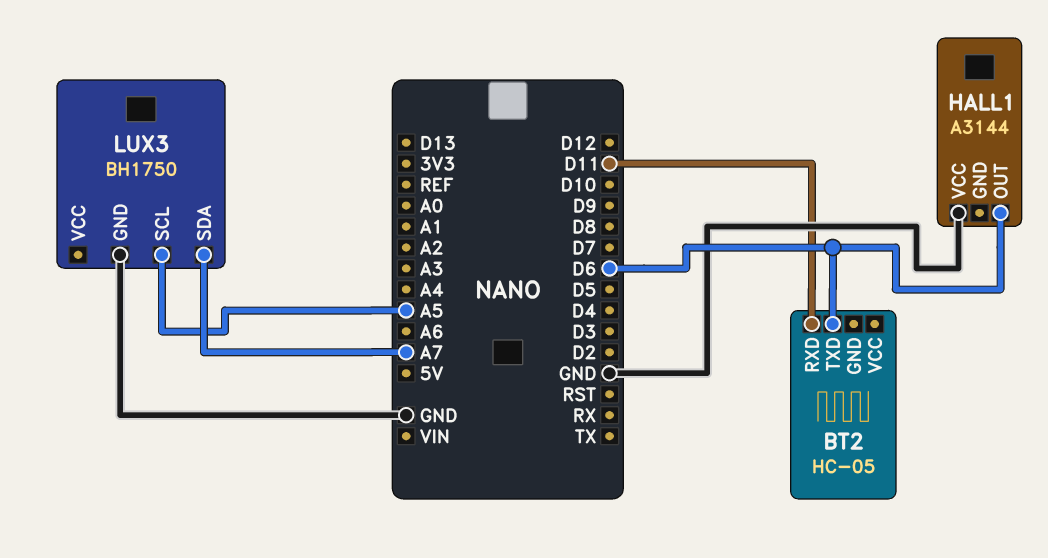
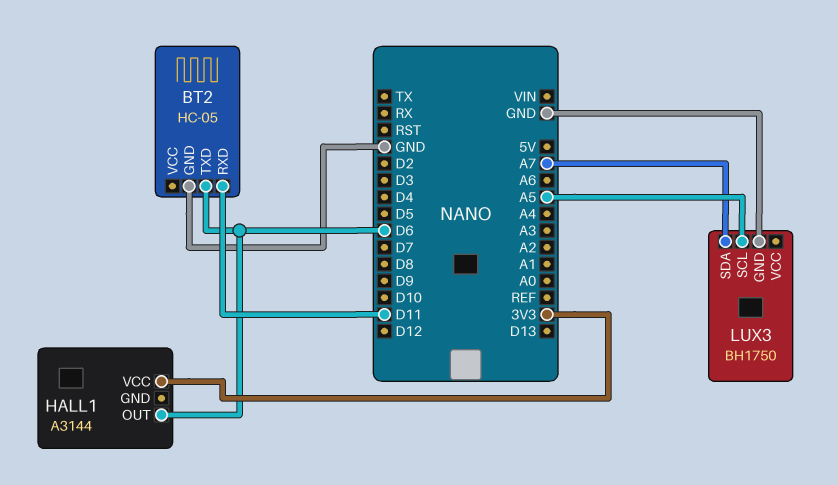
BT2 pin GND: none -> GND
HALL1 pin VCC: GND -> 3V3

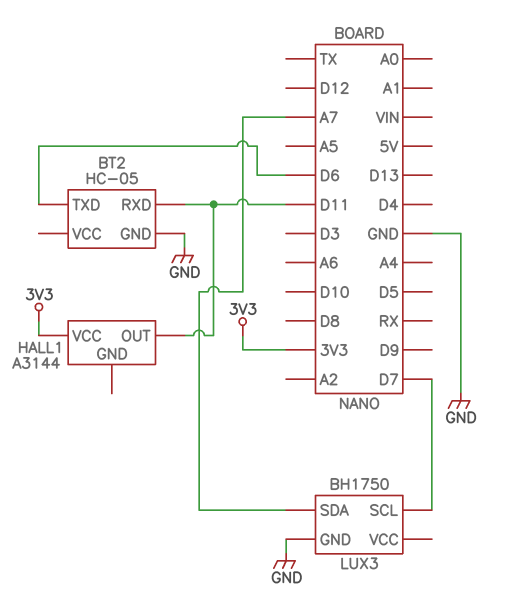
HALL1 pin OUT: D6 -> D11
LUX3 pin SCL: A5 -> D7

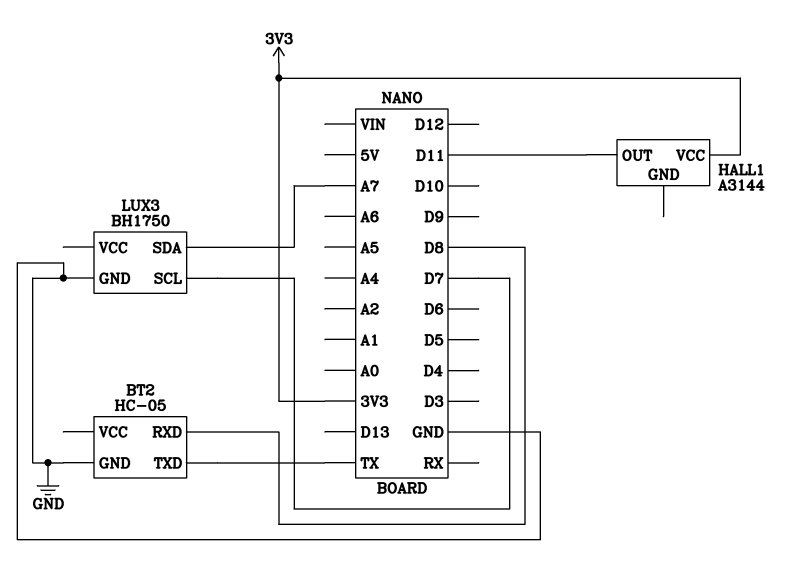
BT2 pin RXD: D11 -> D8
BT2 pin TXD: D6 -> TX

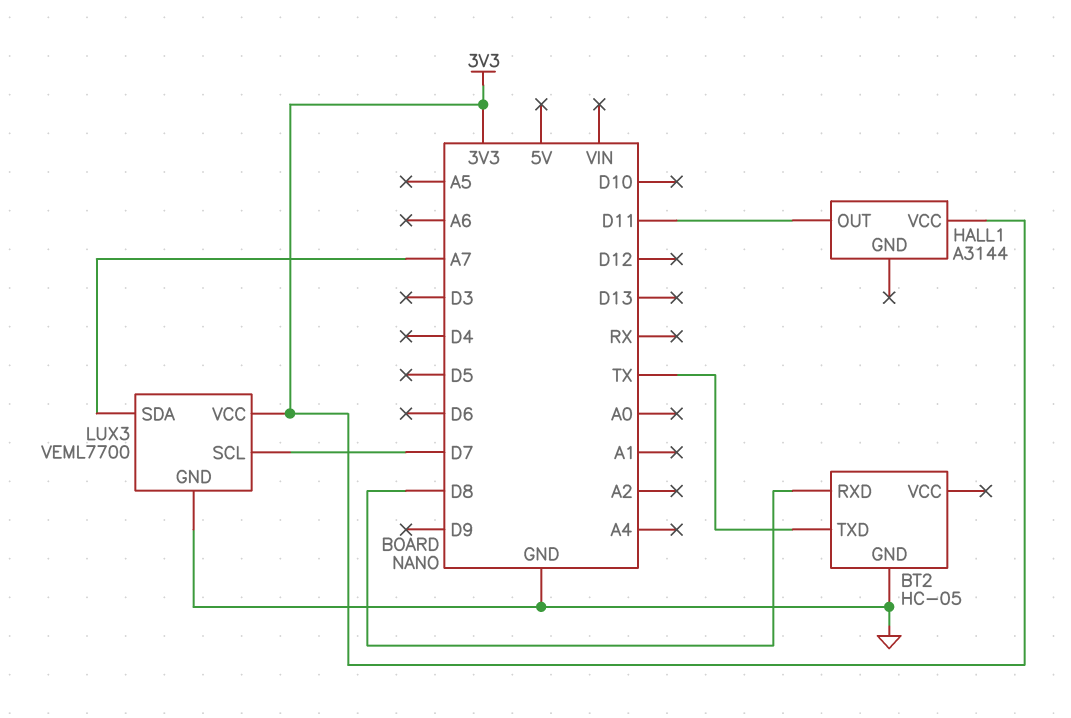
LUX3: BH1750 -> VEML7700
LUX3 pin VCC: none -> 3V3

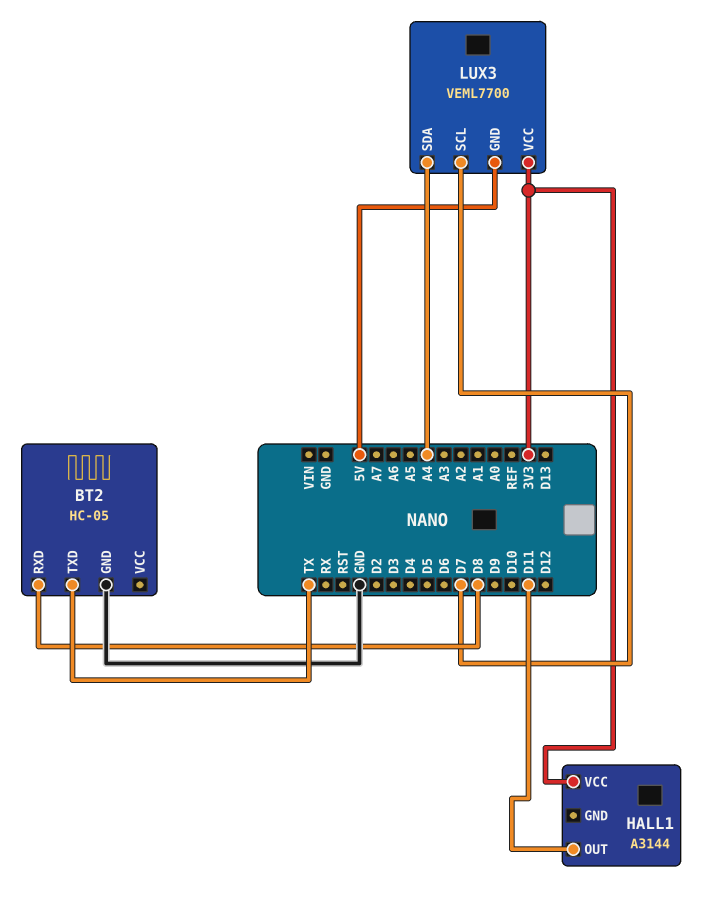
LUX3 pin GND: GND -> 5V
LUX3 pin SDA: A7 -> A4

